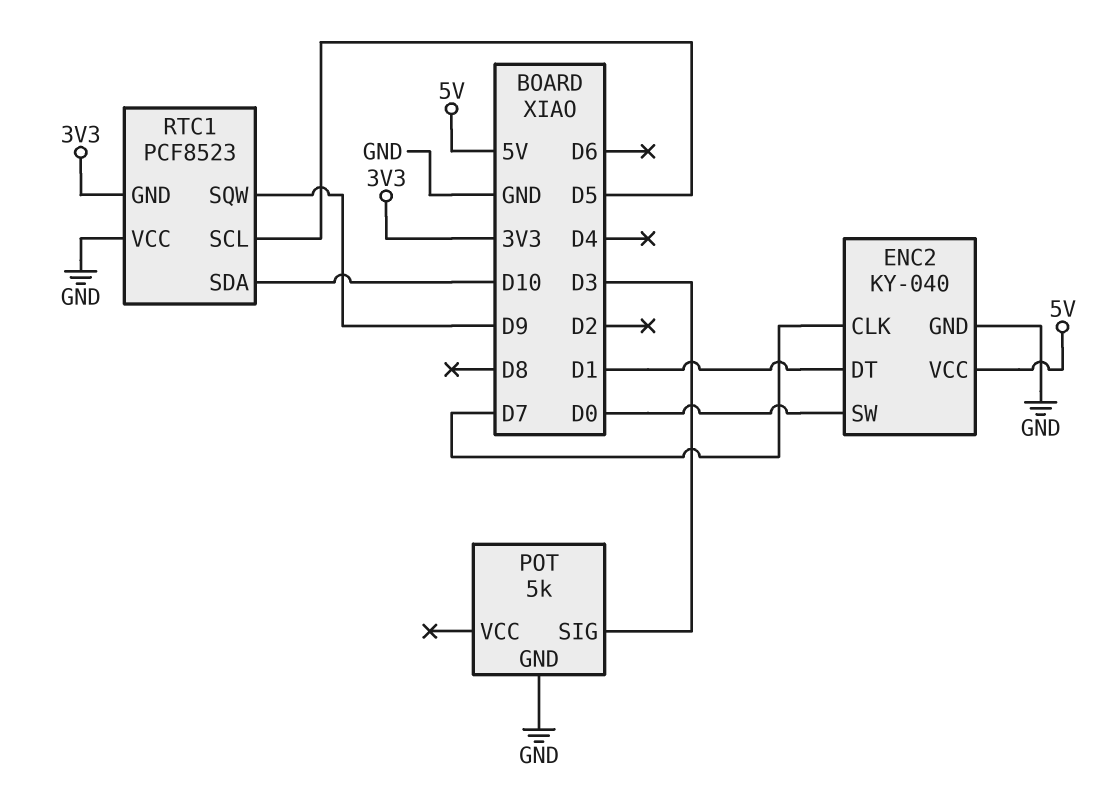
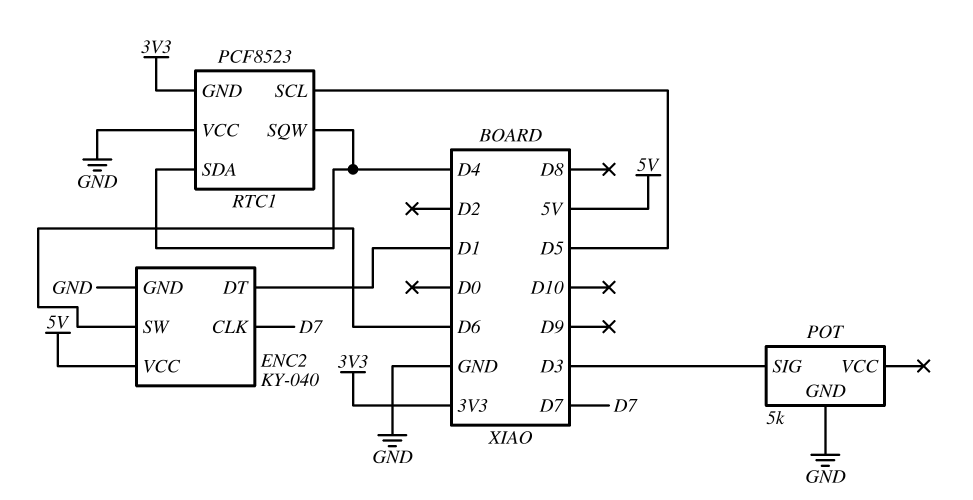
ENC2 pin SW: D0 -> D6
RTC1 pin SDA: D10 -> D4
RTC1 pin SQW: D9 -> D4

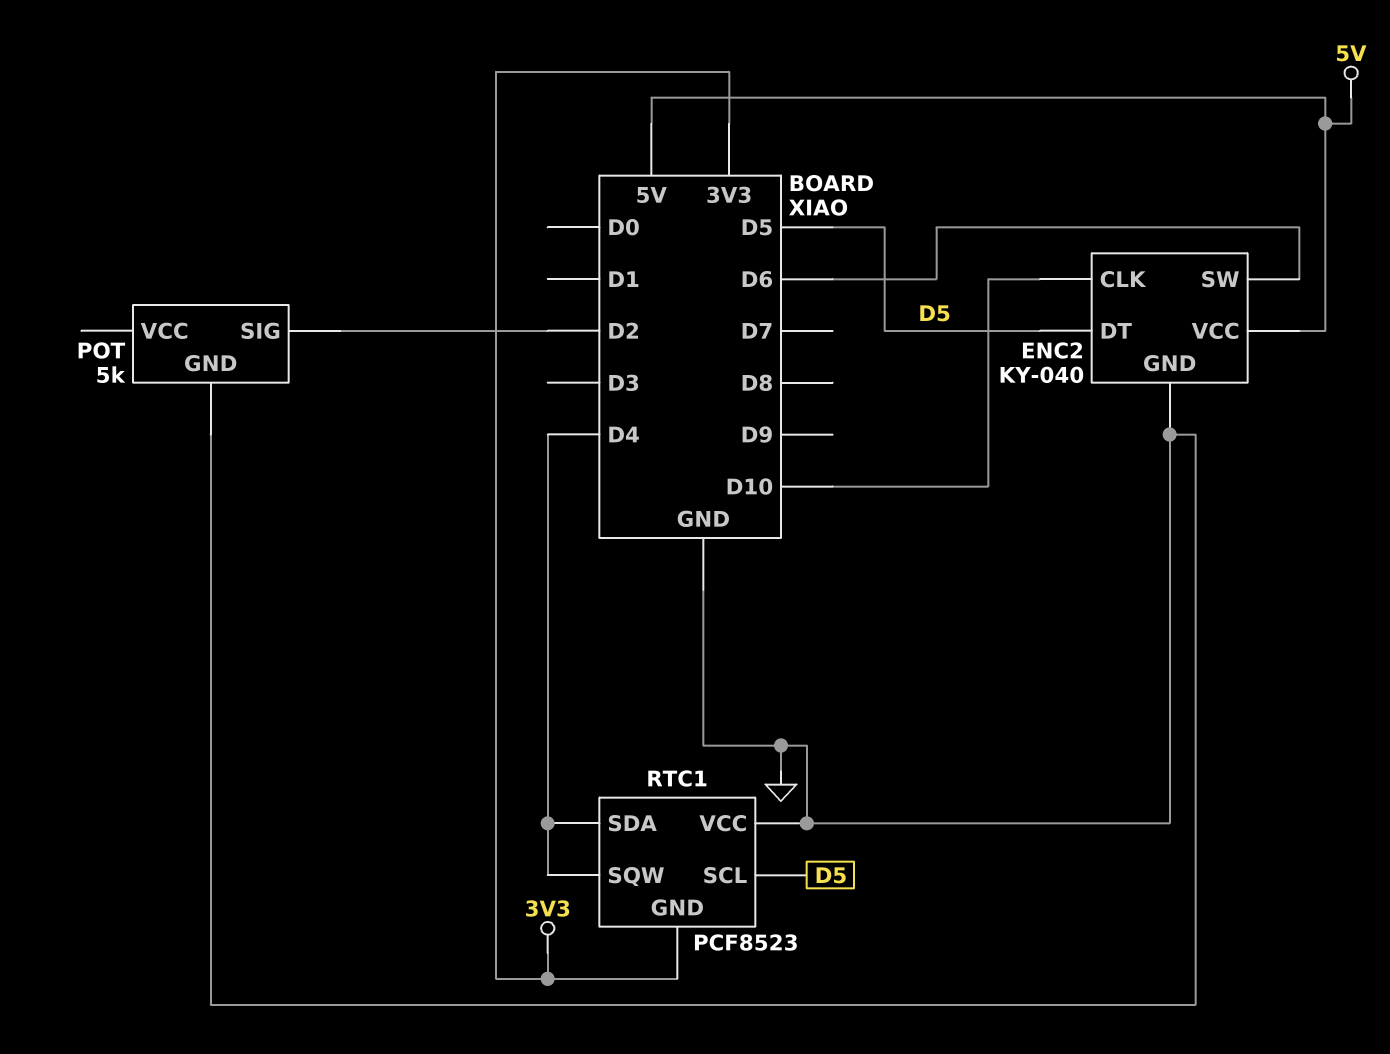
ENC2 pin CLK: D7 -> D10
ENC2 pin DT: D1 -> D5
POT pin SIG: D3 -> D2

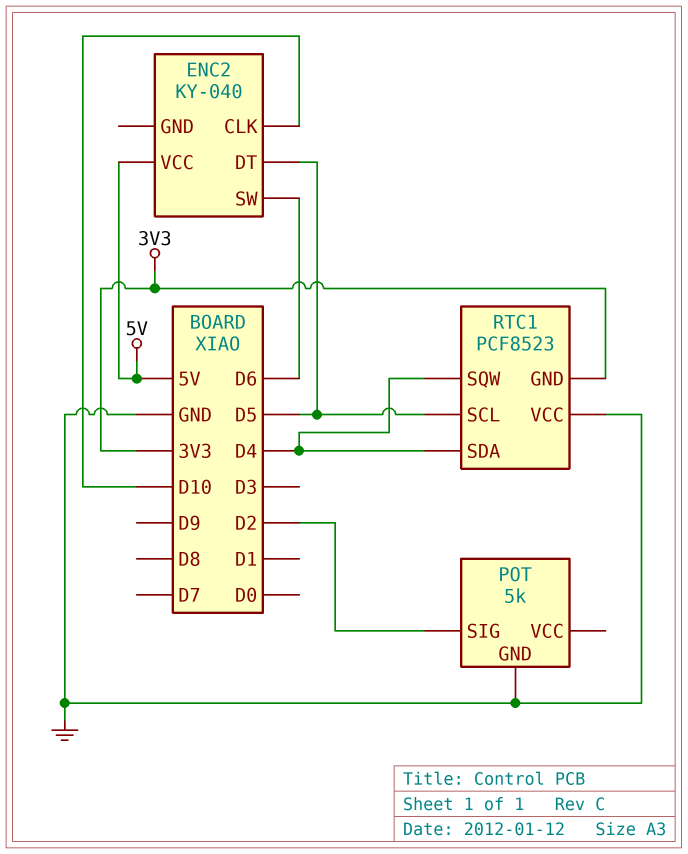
ENC2 pin GND: GND -> none

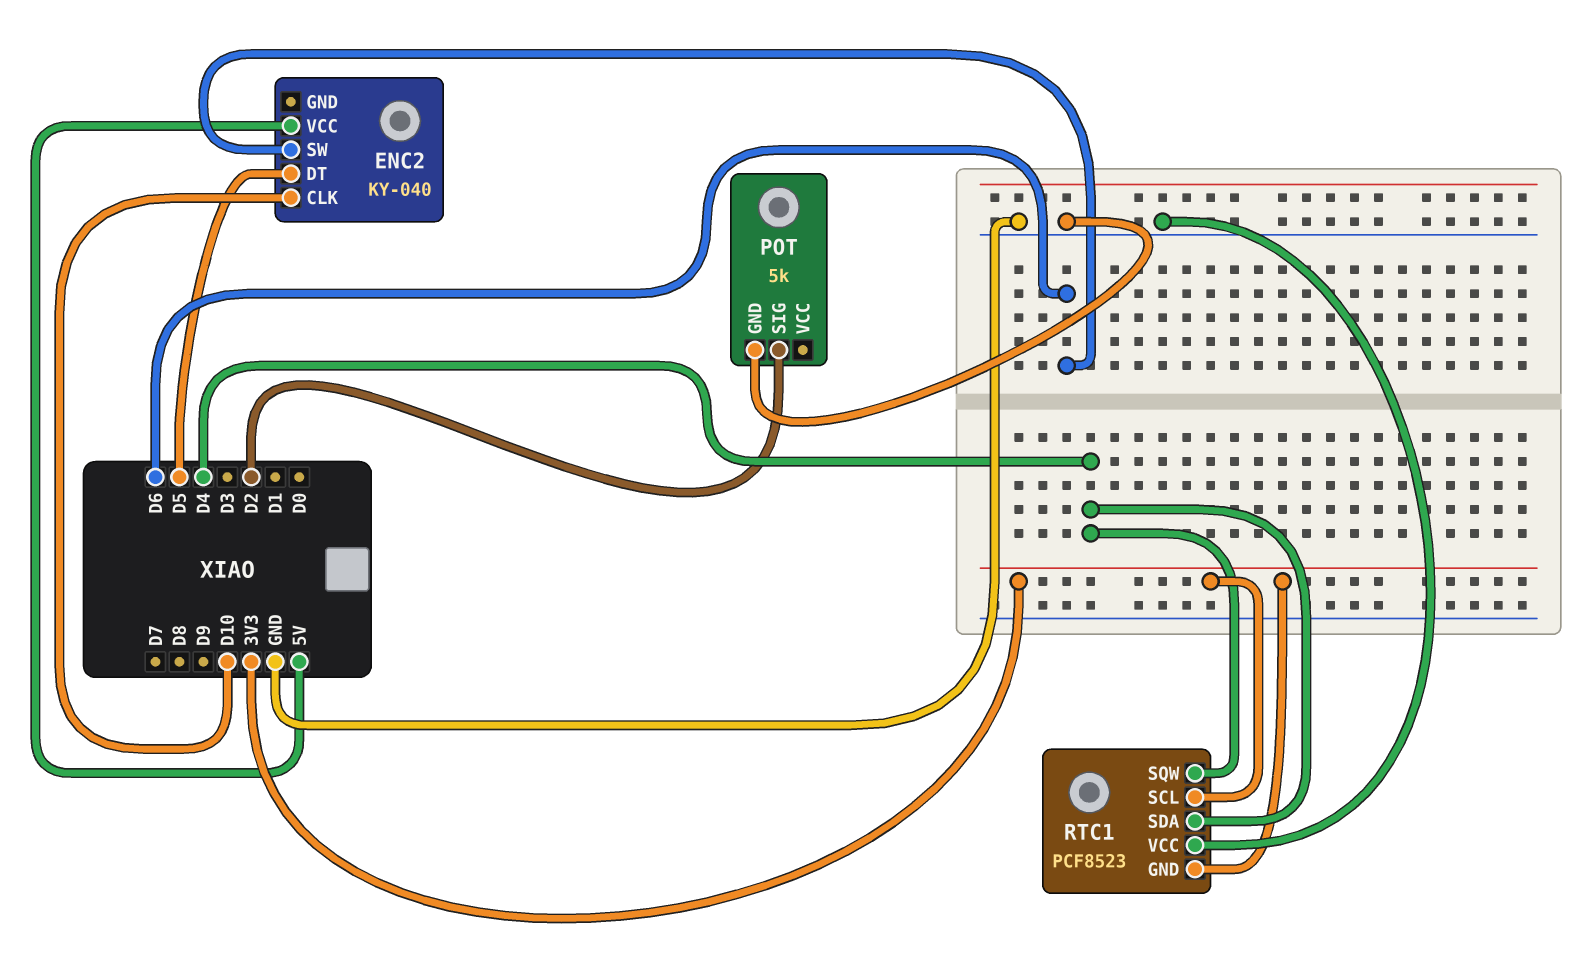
RTC1 pin SCL: D5 -> 3V3

